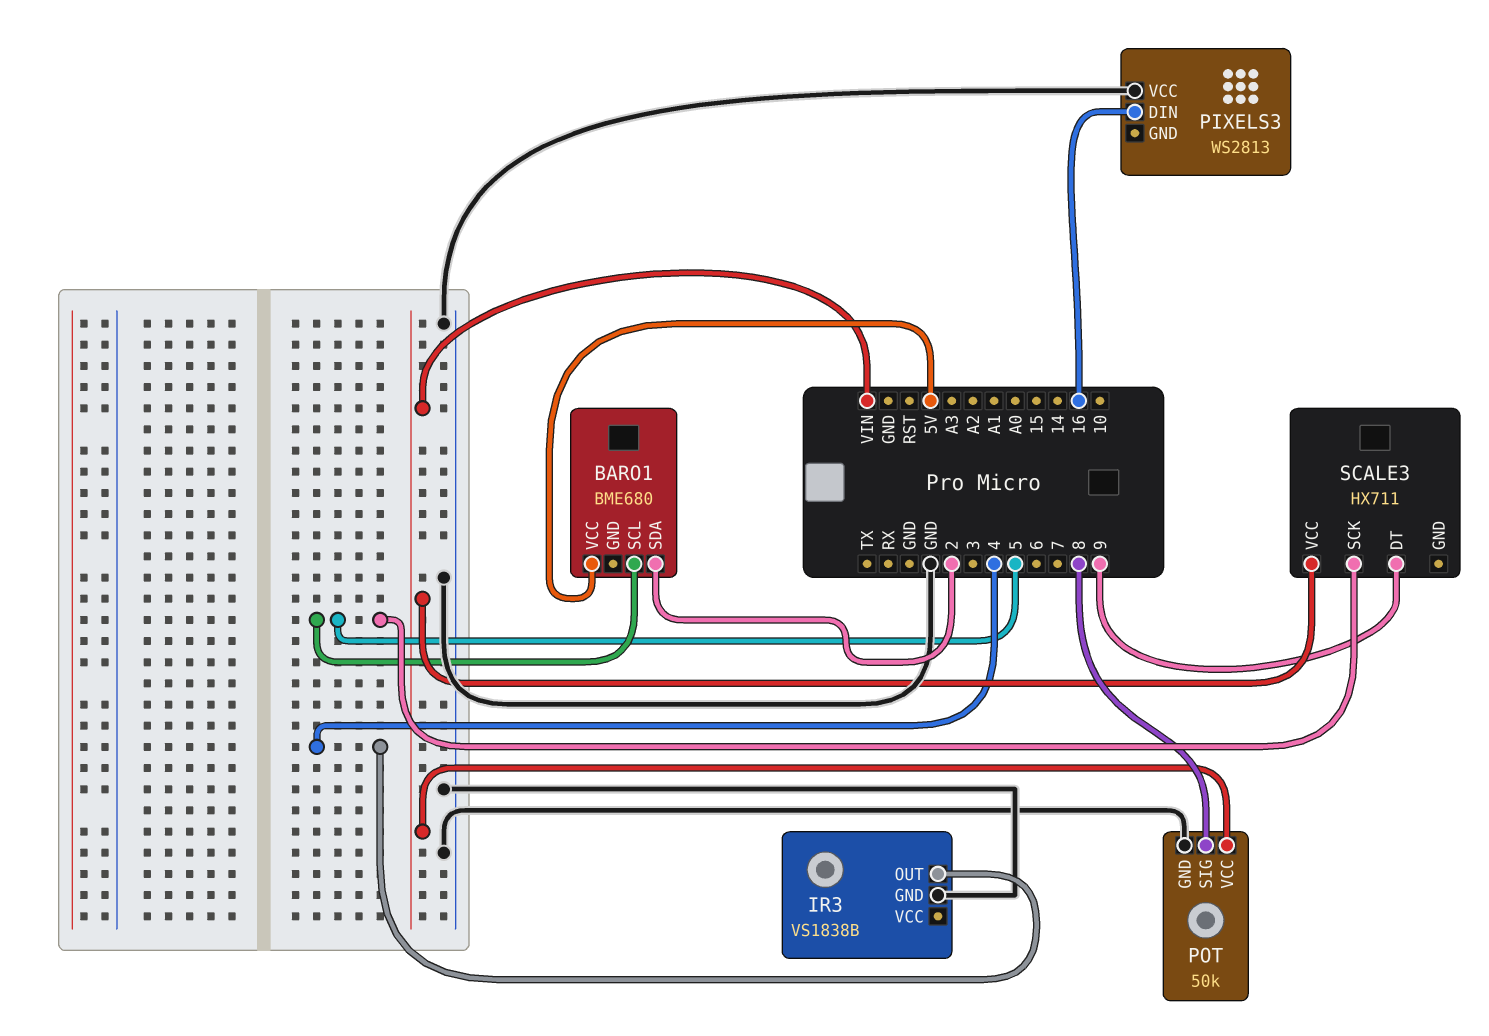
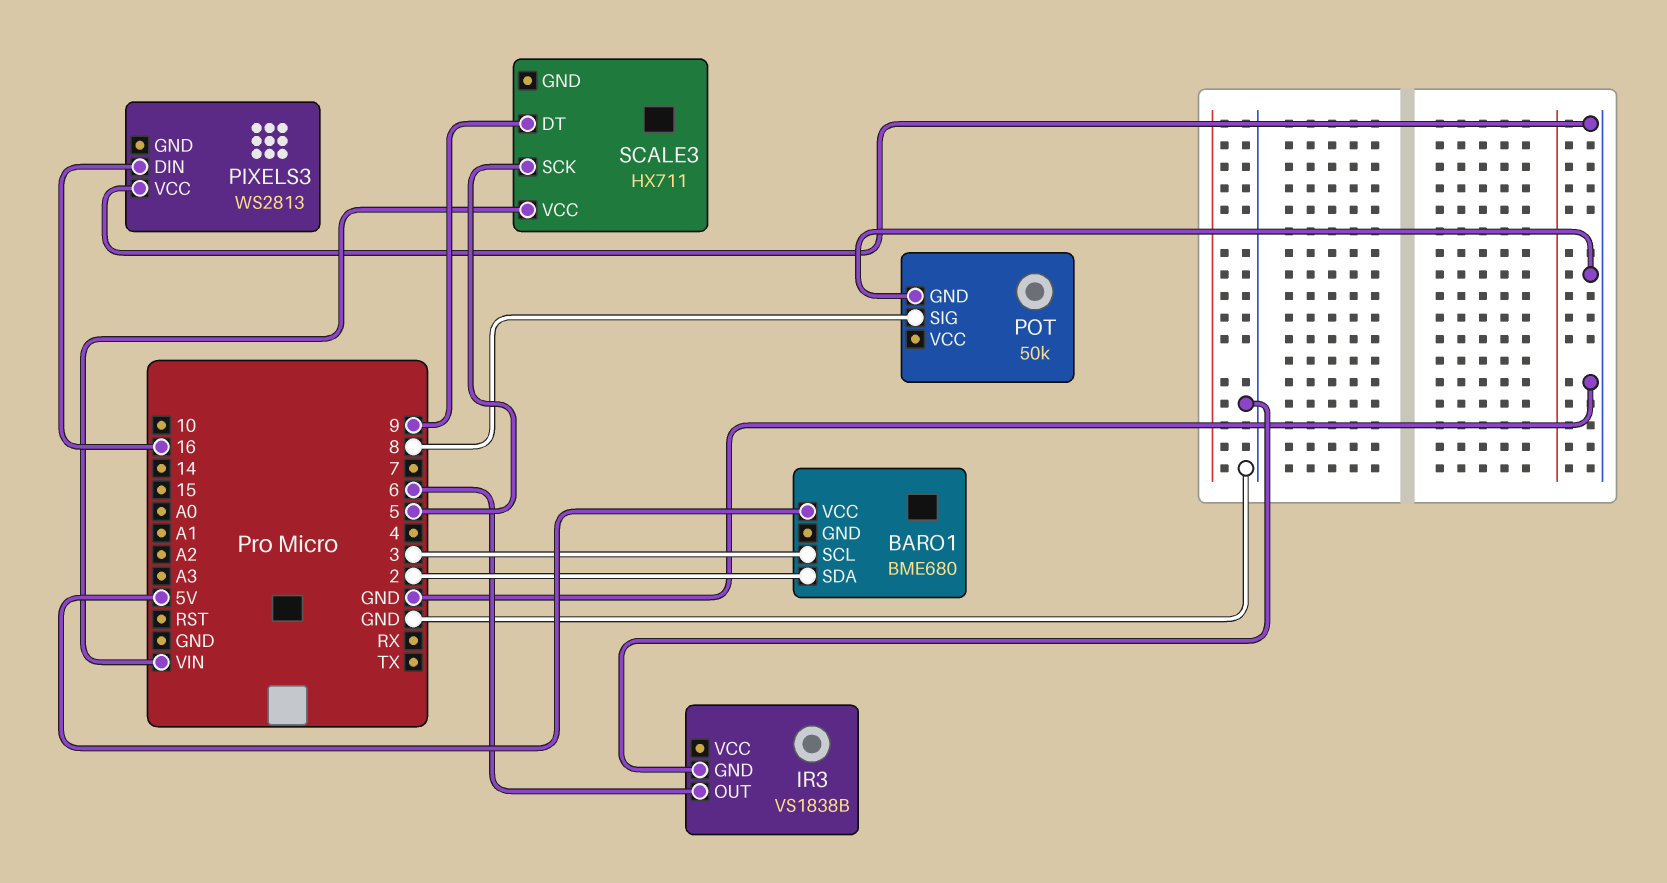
BARO1 pin SCL: 5 -> 3
IR3 pin OUT: 4 -> 6
POT pin VCC: VIN -> none

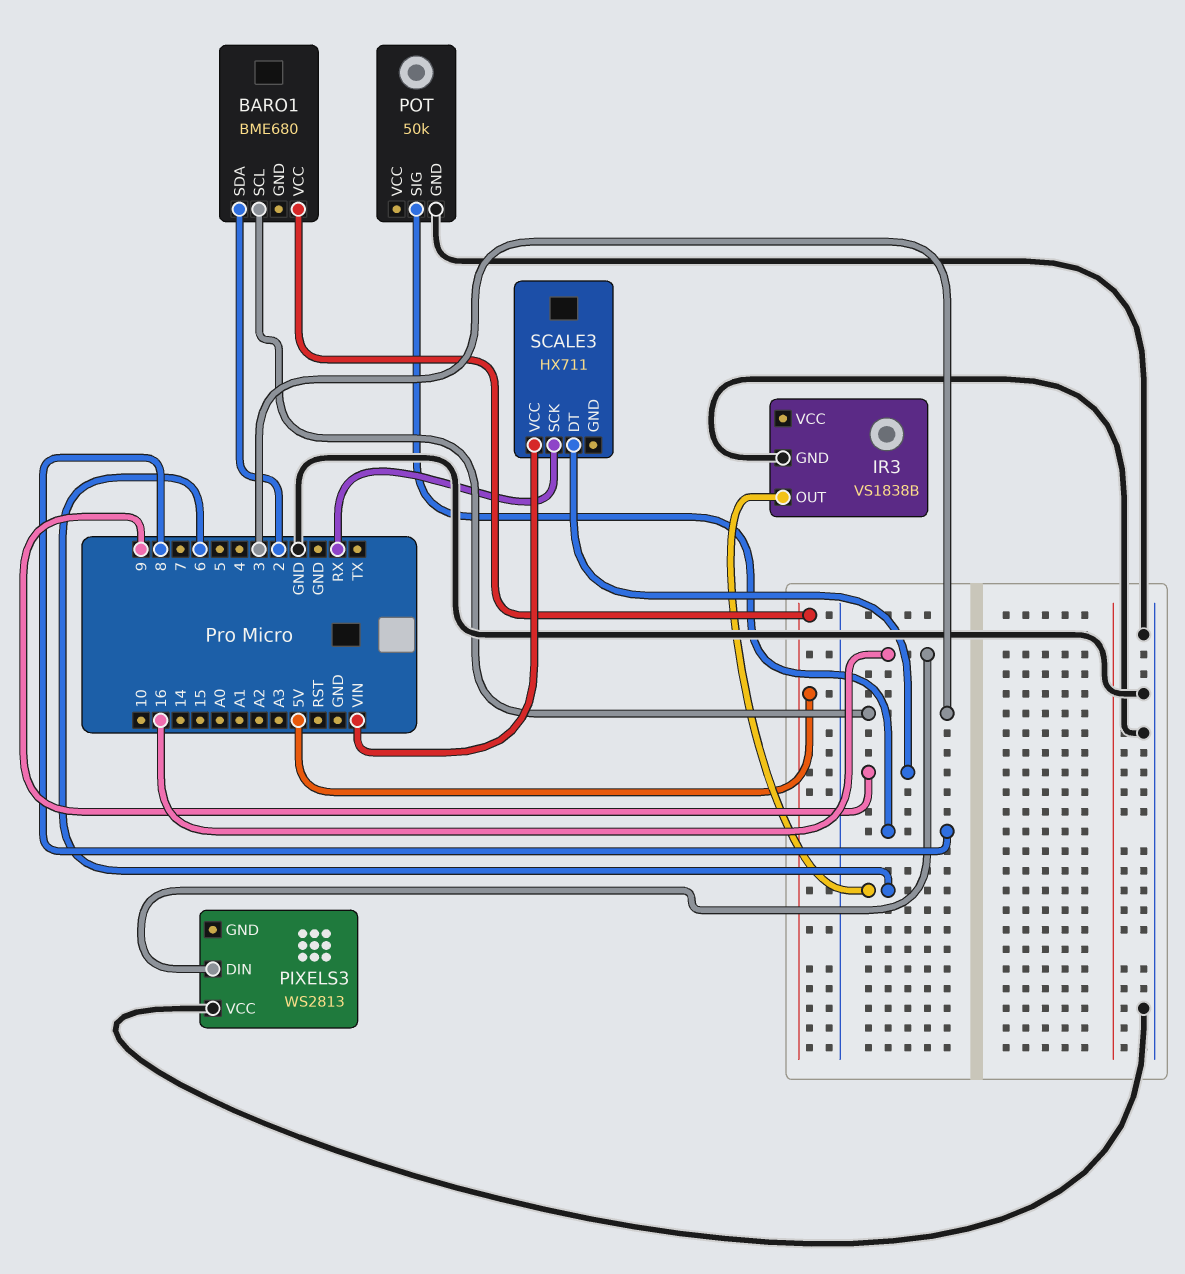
SCALE3 pin SCK: 5 -> RX

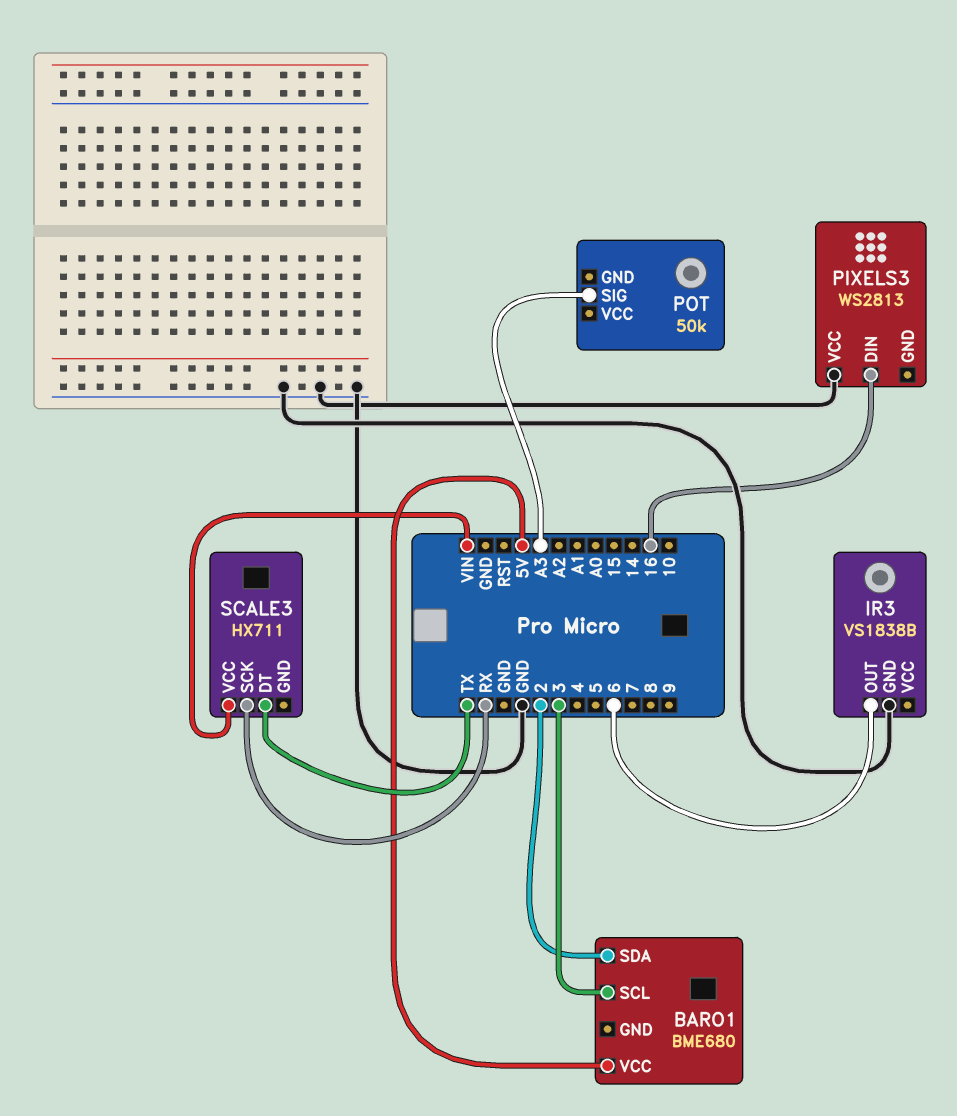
POT pin GND: GND -> none
POT pin SIG: 8 -> A3
SCALE3 pin DT: 9 -> TX

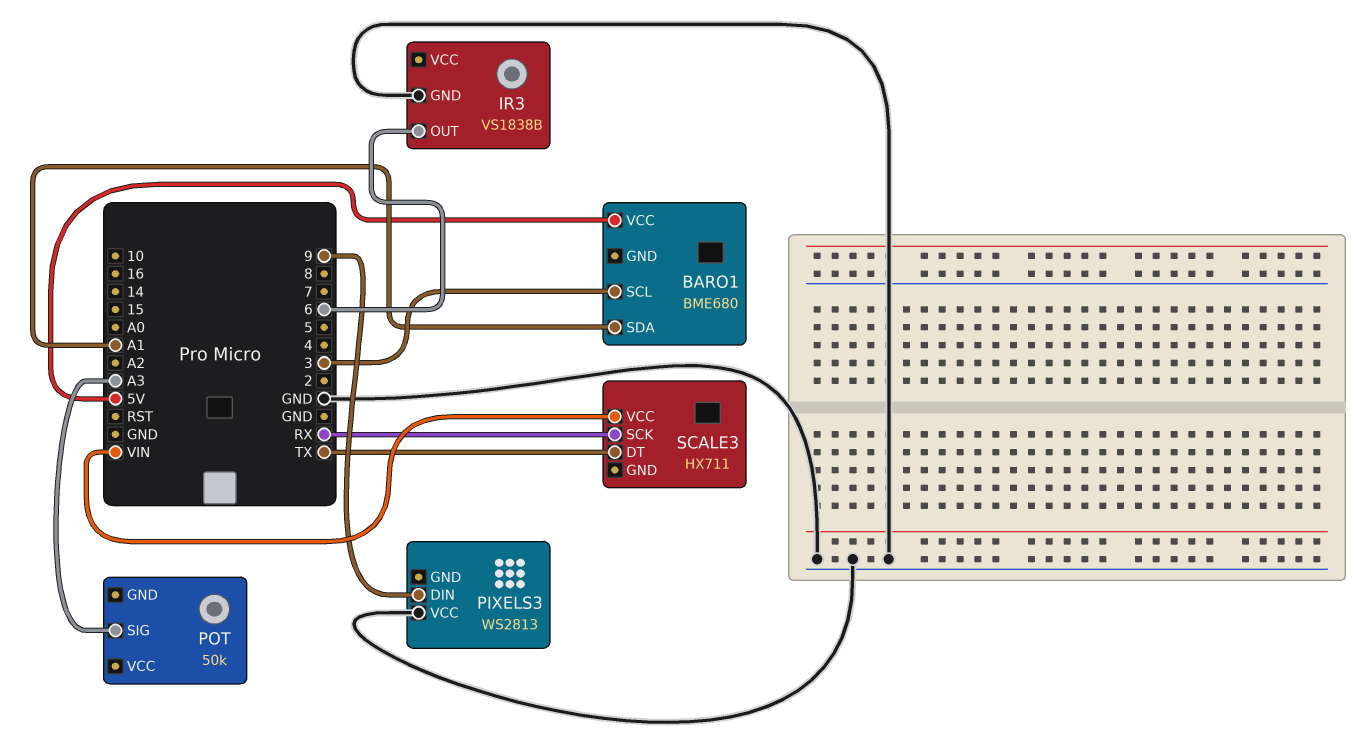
BARO1 pin SDA: 2 -> A1
PIXELS3 pin DIN: 16 -> 9

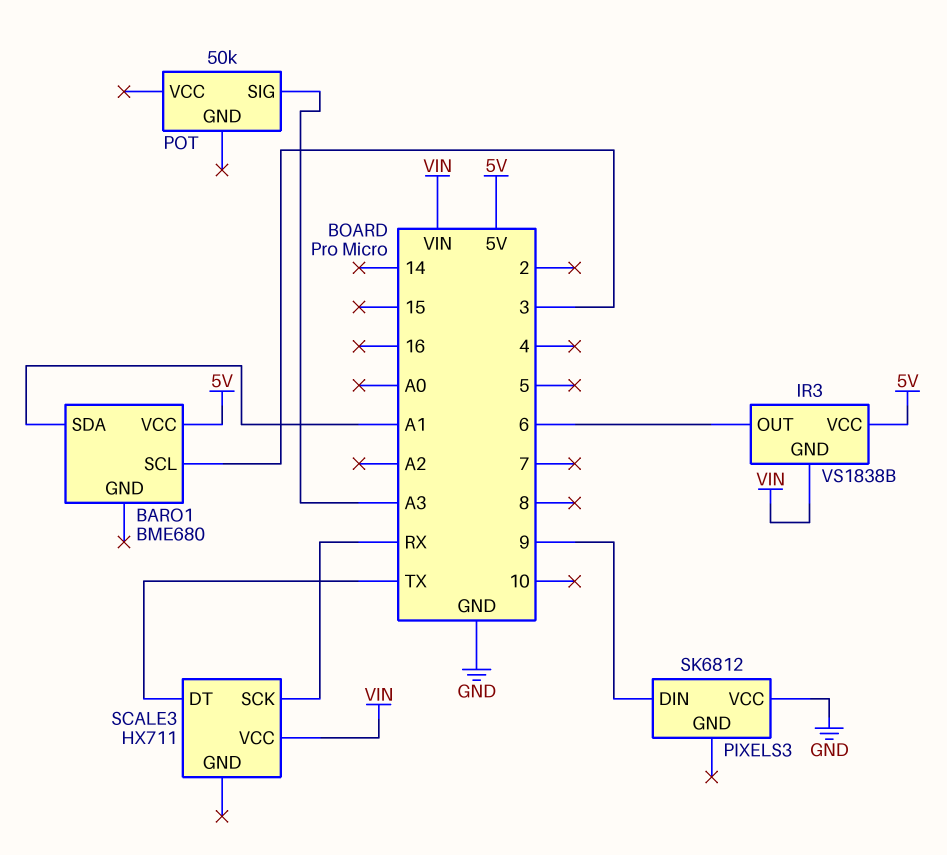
IR3 pin GND: GND -> VIN
IR3 pin VCC: none -> 5V
PIXELS3: WS2813 -> SK6812

